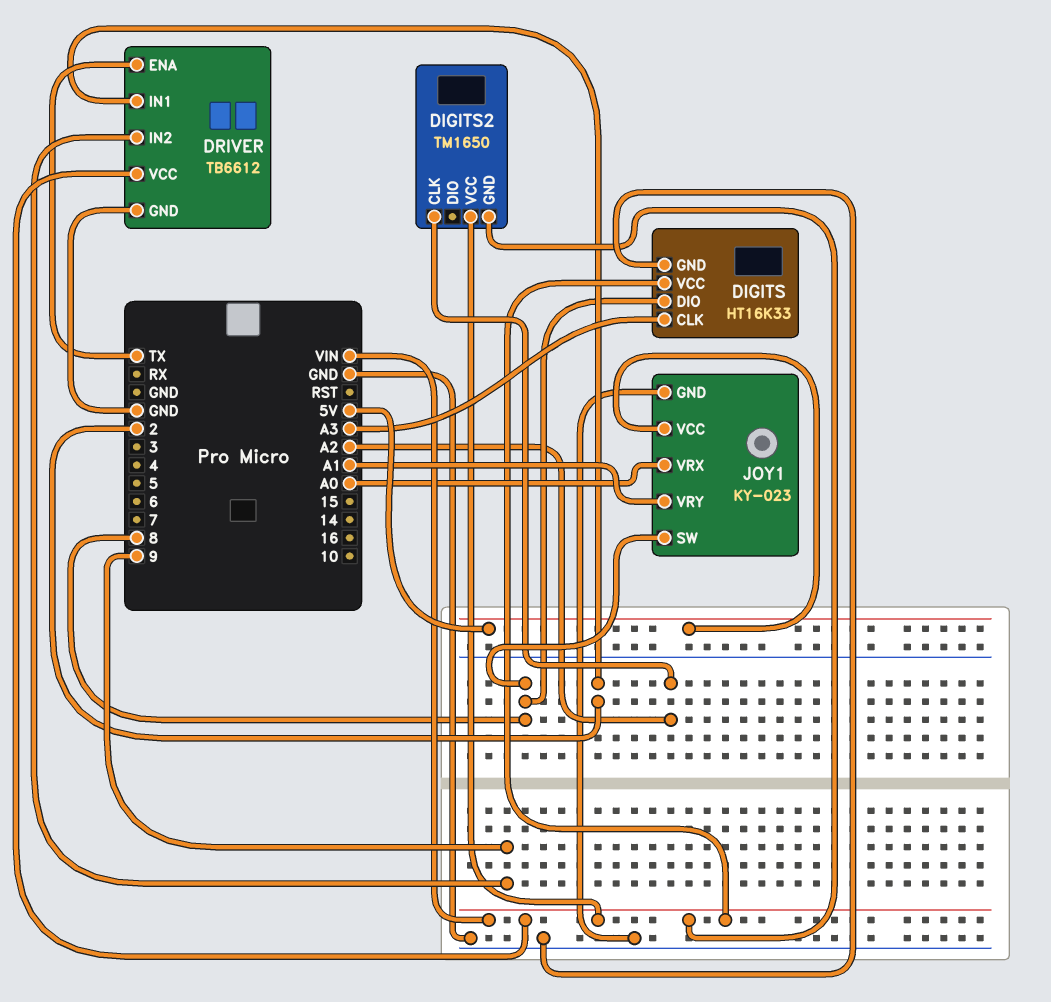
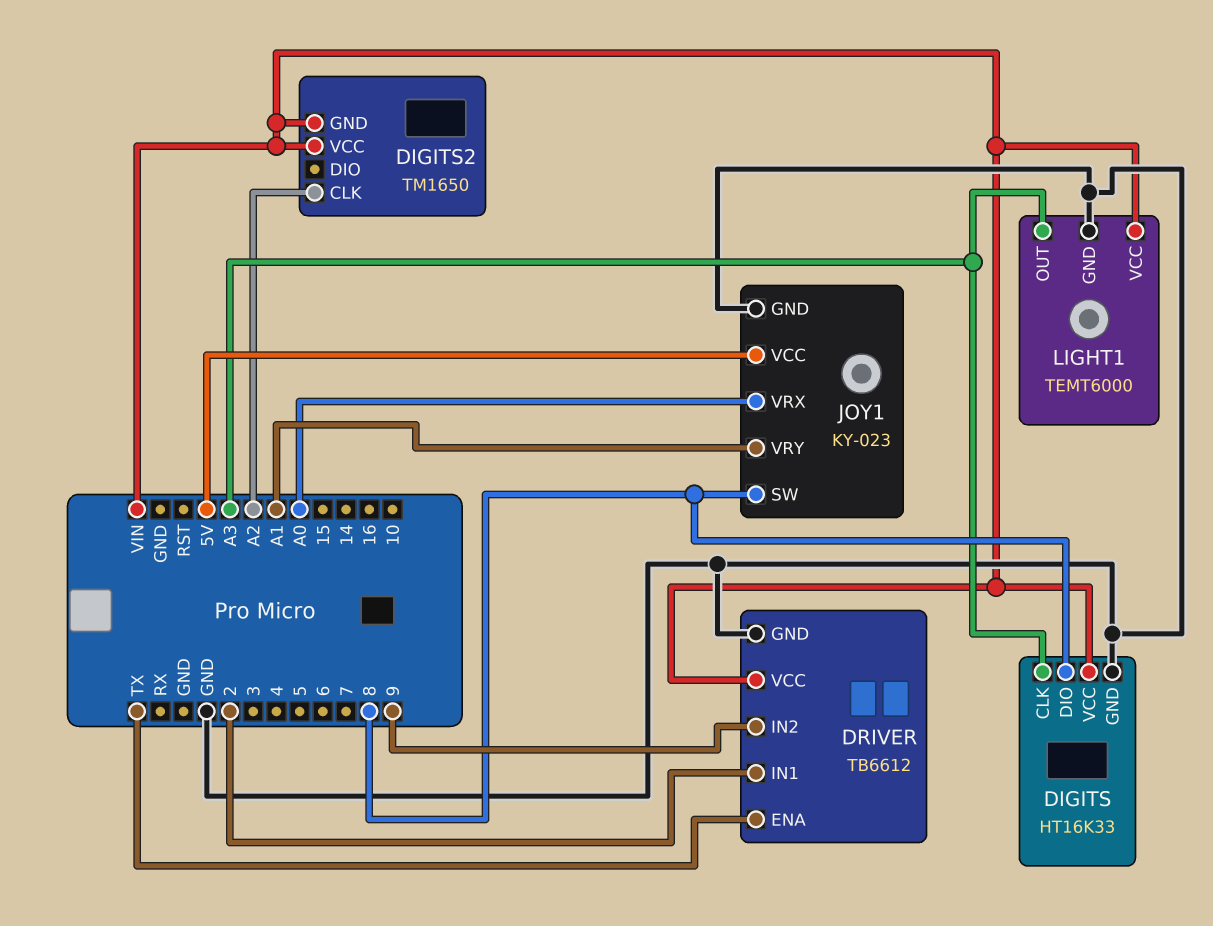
LIGHT1: none -> TEMT6000
LIGHT1 pin GND: none -> GND
LIGHT1 pin OUT: none -> A3
LIGHT1 pin VCC: none -> VIN

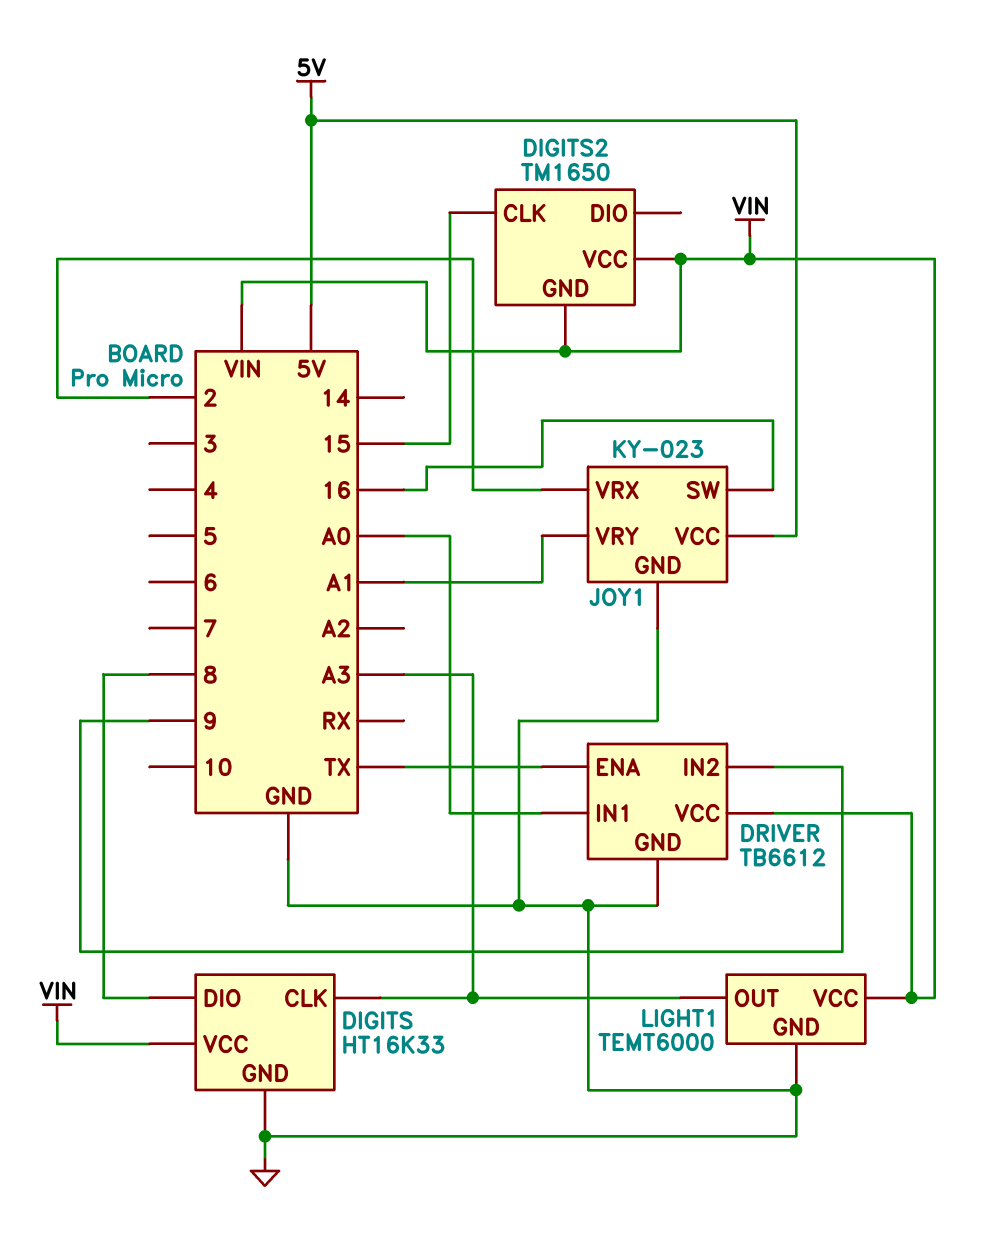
DIGITS2 pin CLK: A2 -> 15
DRIVER pin IN1: 2 -> A0
JOY1 pin SW: 8 -> 16
JOY1 pin VRX: A0 -> 2

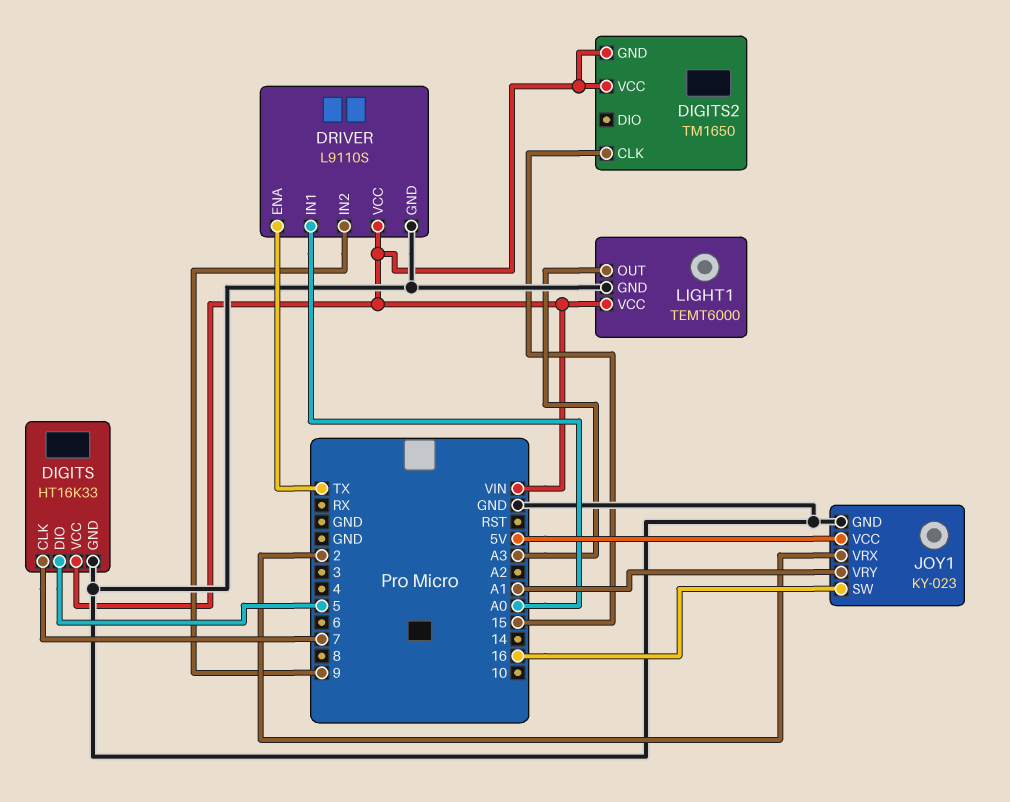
DIGITS pin CLK: A3 -> 7
DIGITS pin DIO: 8 -> 5
DRIVER: TB6612 -> L9110S

